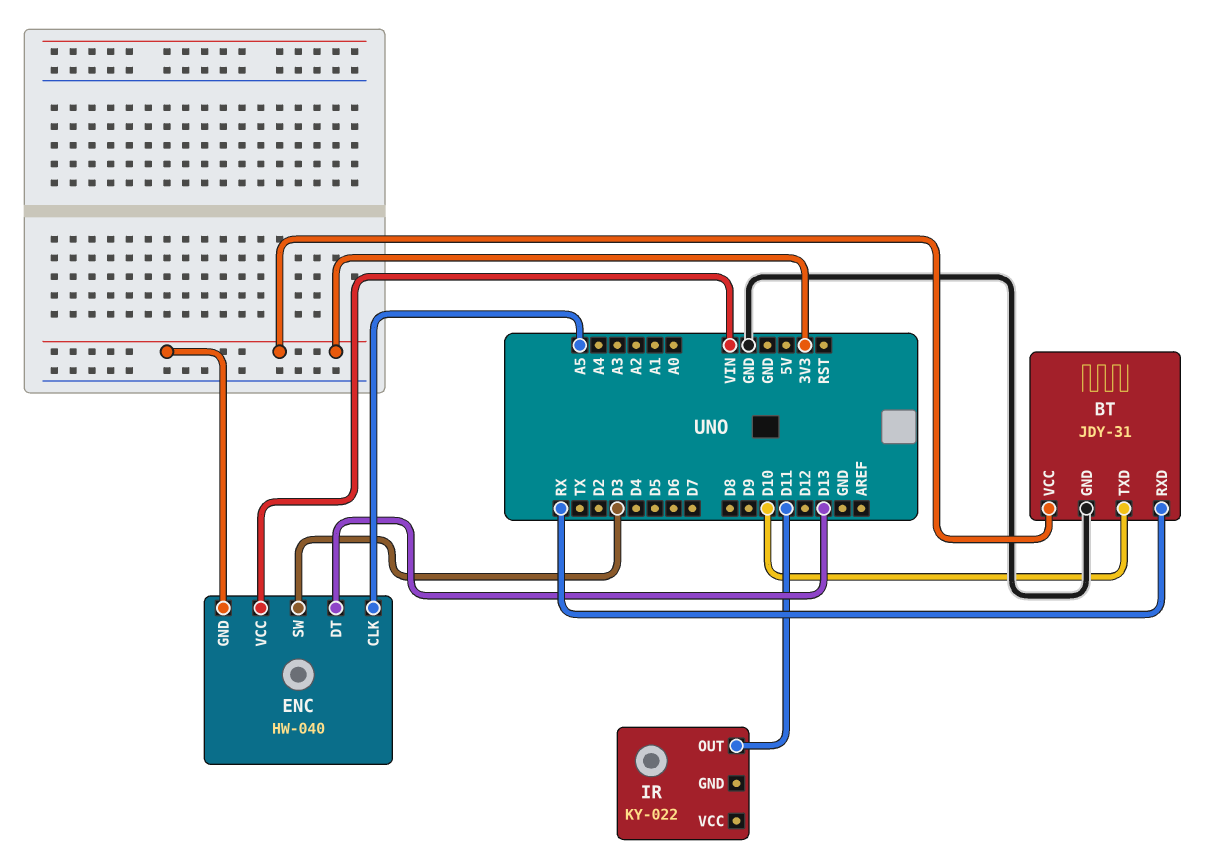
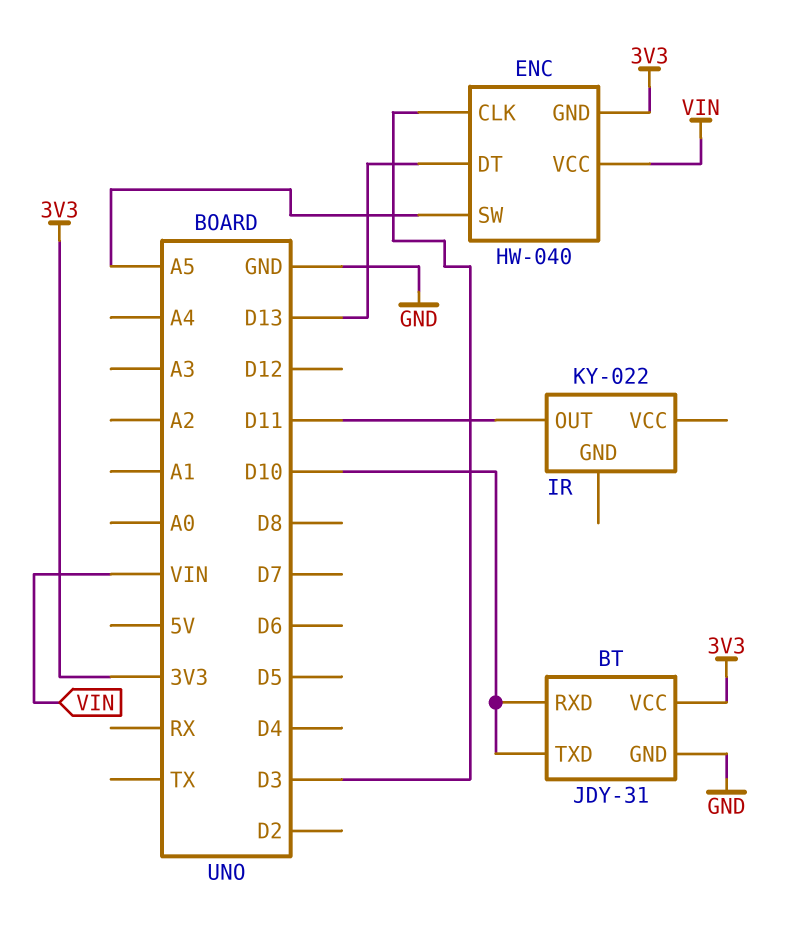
BT pin RXD: RX -> D10
ENC pin CLK: A5 -> D3
ENC pin SW: D3 -> A5

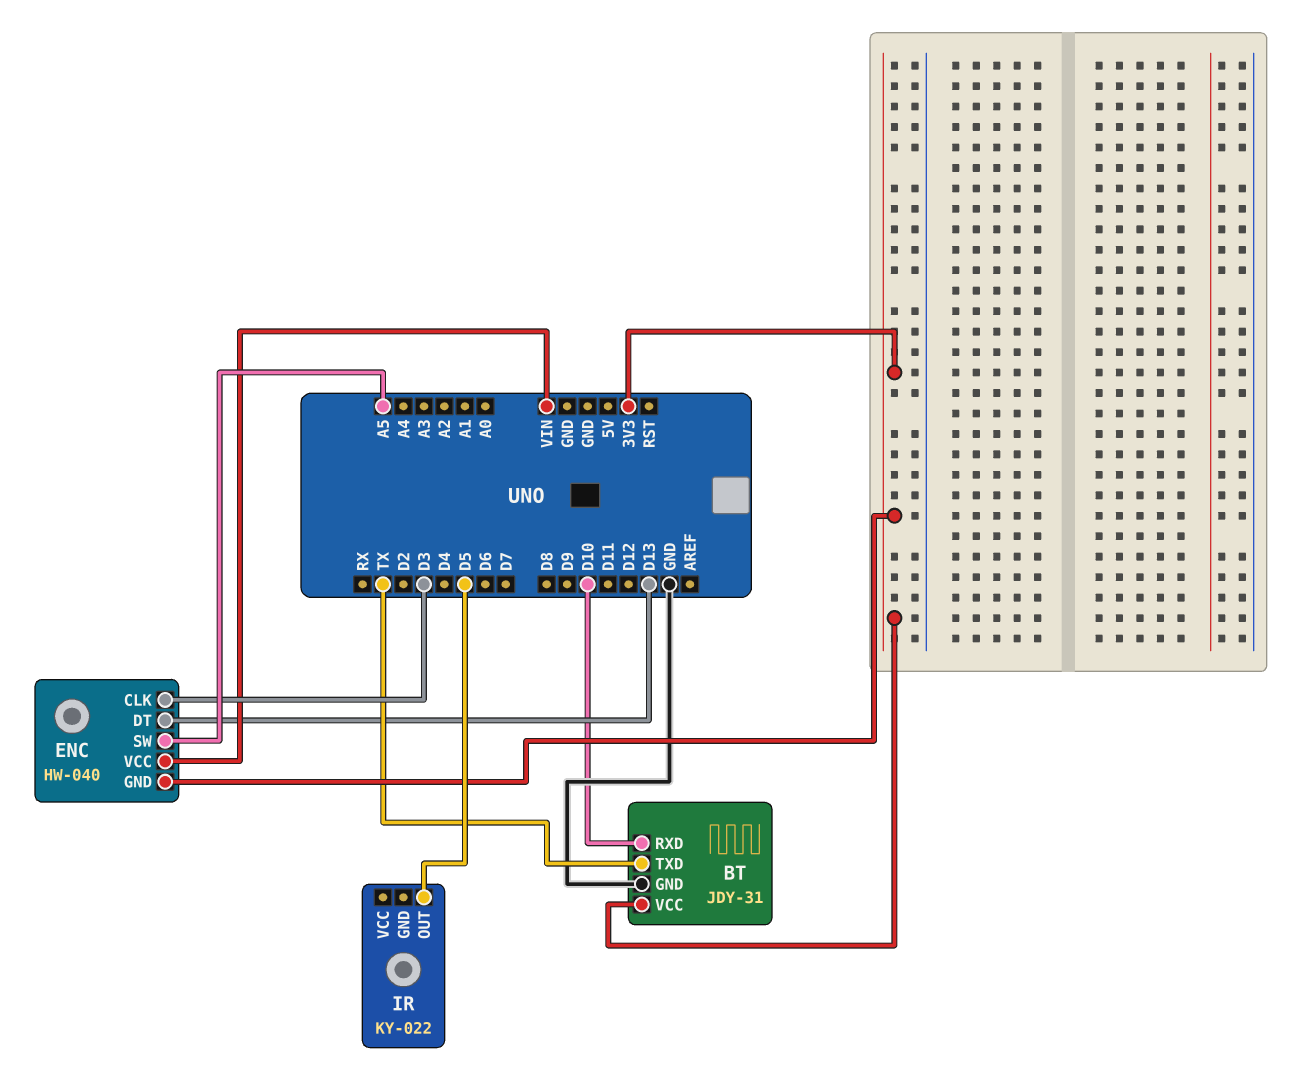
BT pin TXD: D10 -> TX
IR pin OUT: D11 -> D5

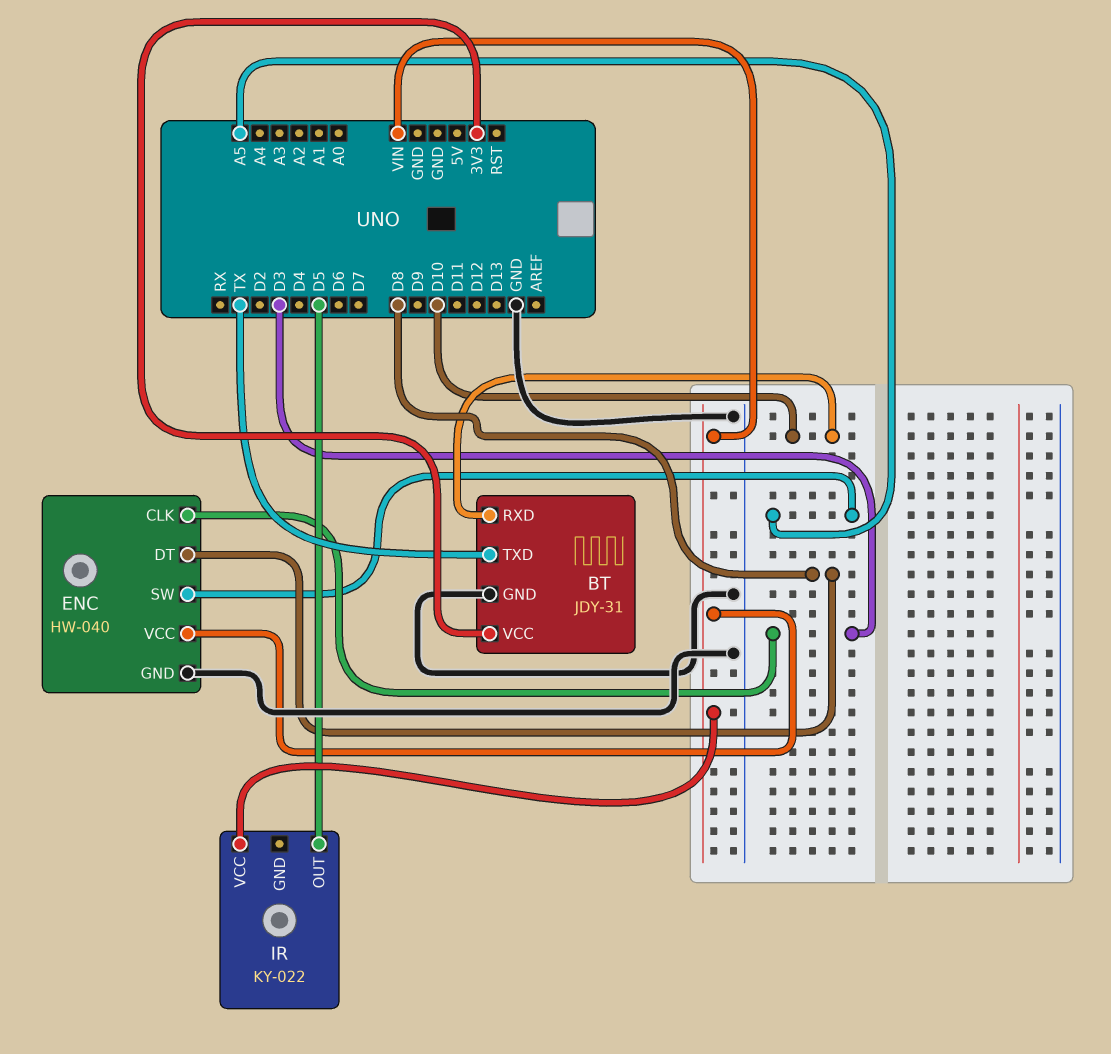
ENC pin DT: D13 -> D8
ENC pin GND: 3V3 -> GND
IR pin VCC: none -> VIN

